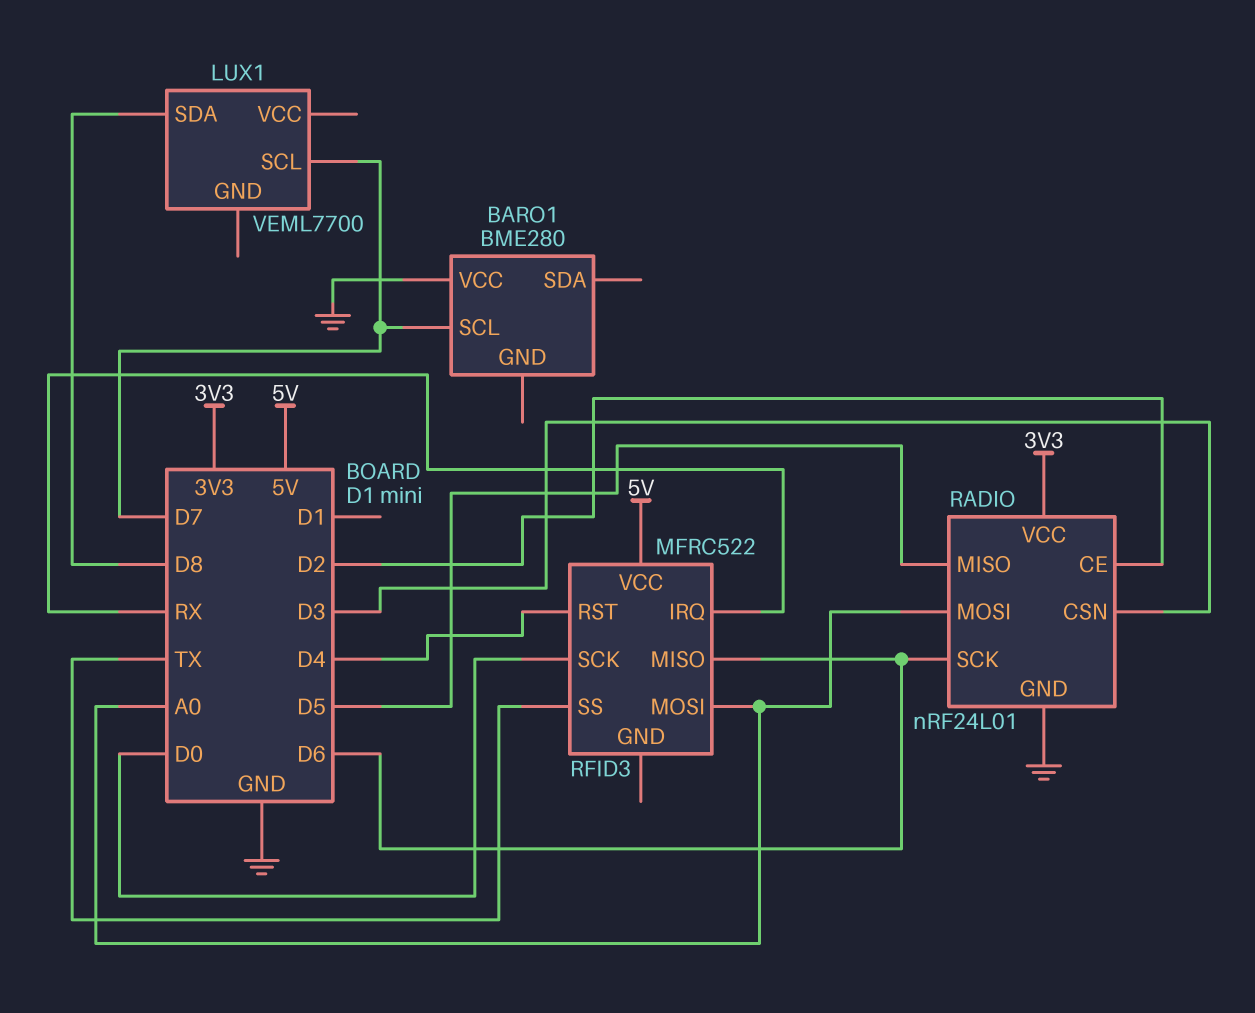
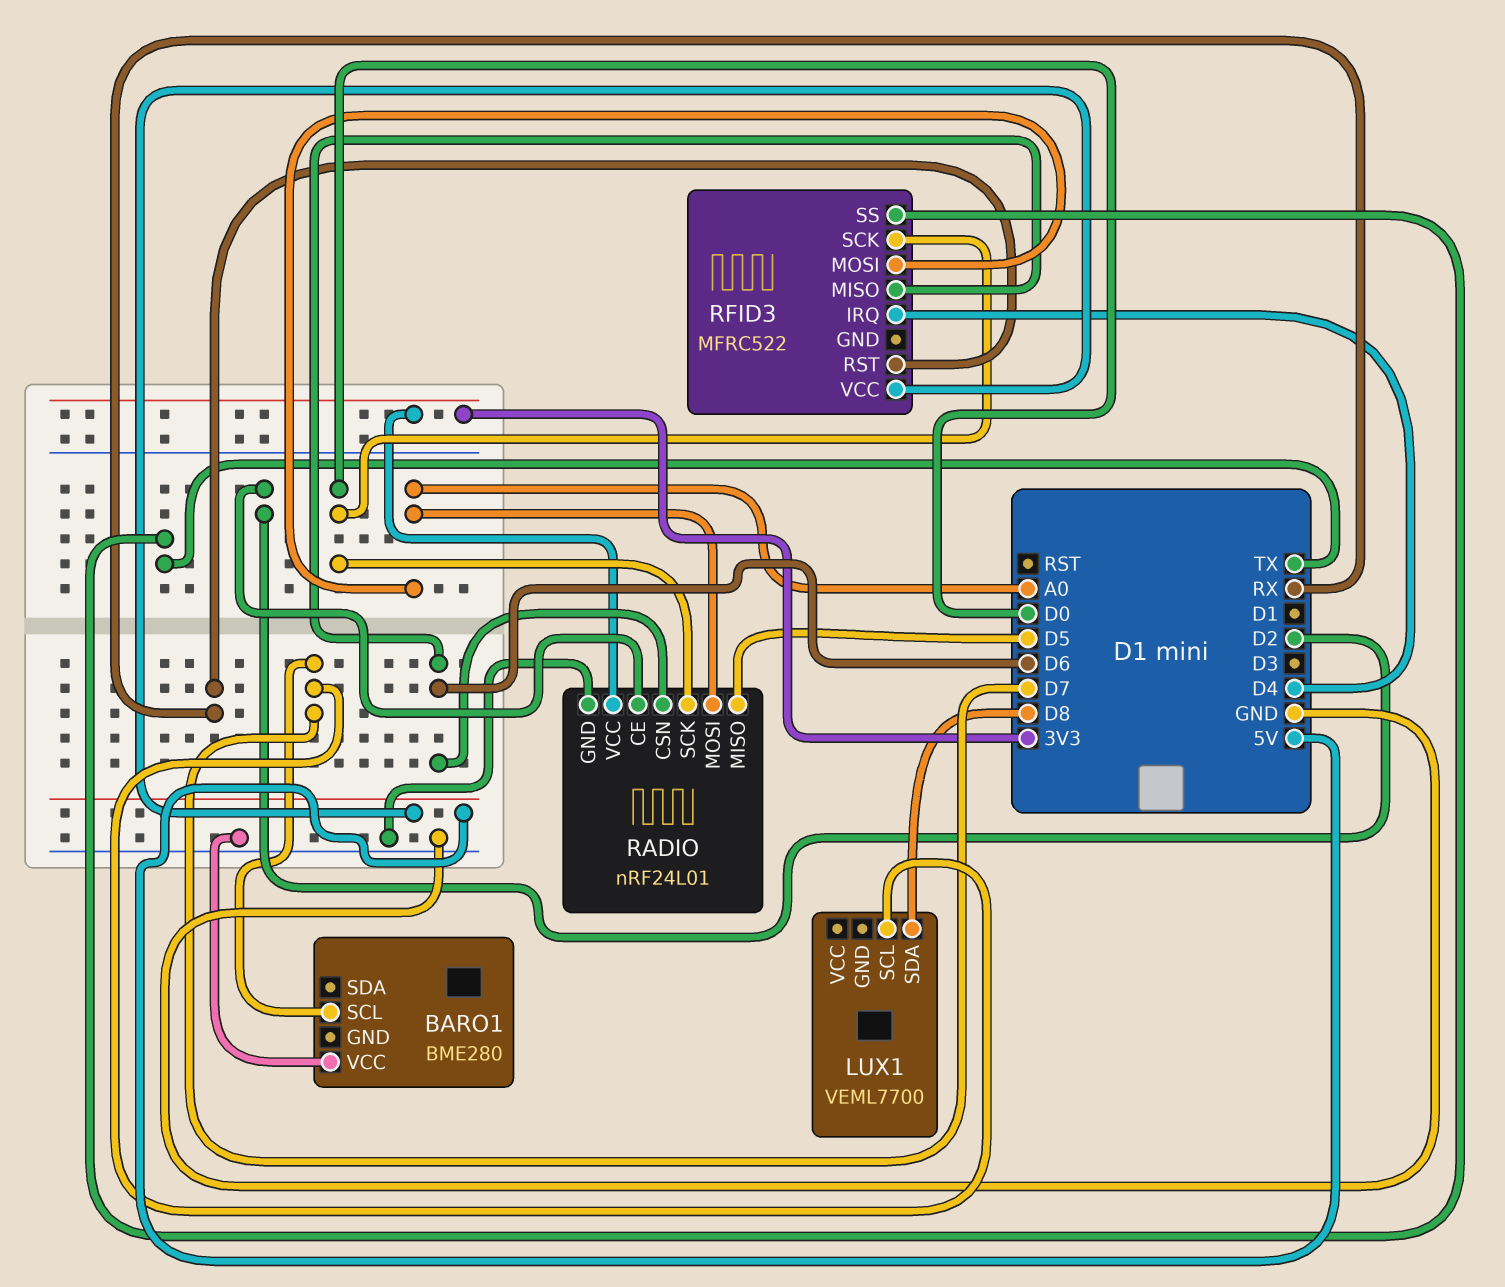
RADIO pin CSN: D3 -> D6
RADIO pin SCK: D6 -> D0
RFID3 pin IRQ: RX -> D4
RFID3 pin RST: D4 -> RX

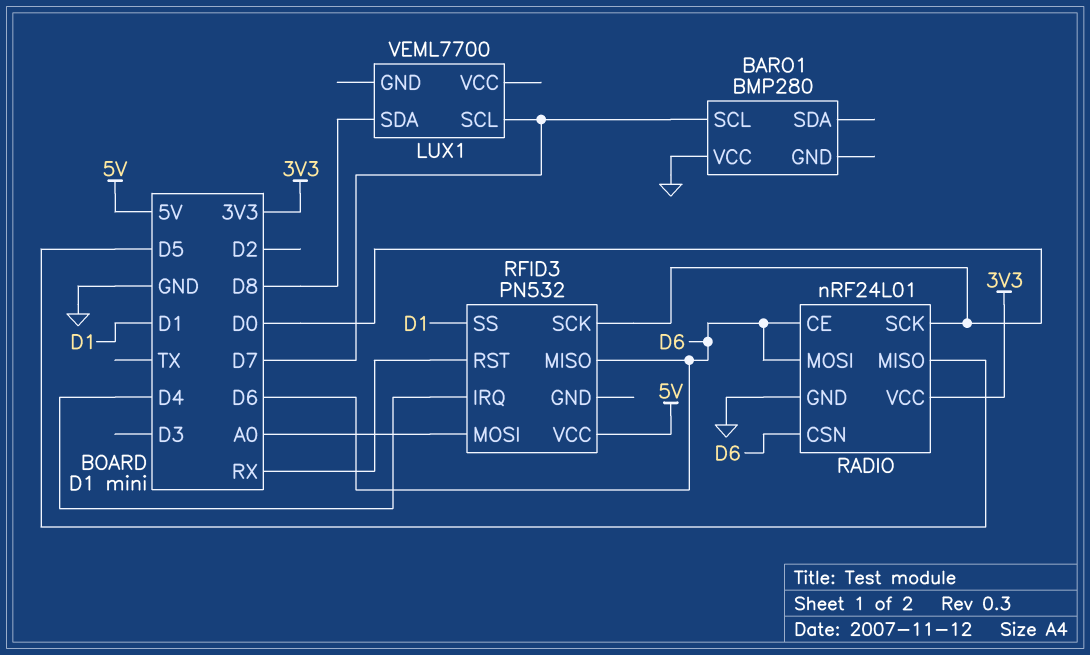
BARO1: BME280 -> BMP280
RADIO pin CE: D2 -> D6
RADIO pin MOSI: A0 -> D6
RFID3: MFRC522 -> PN532
RFID3 pin SS: TX -> D1

